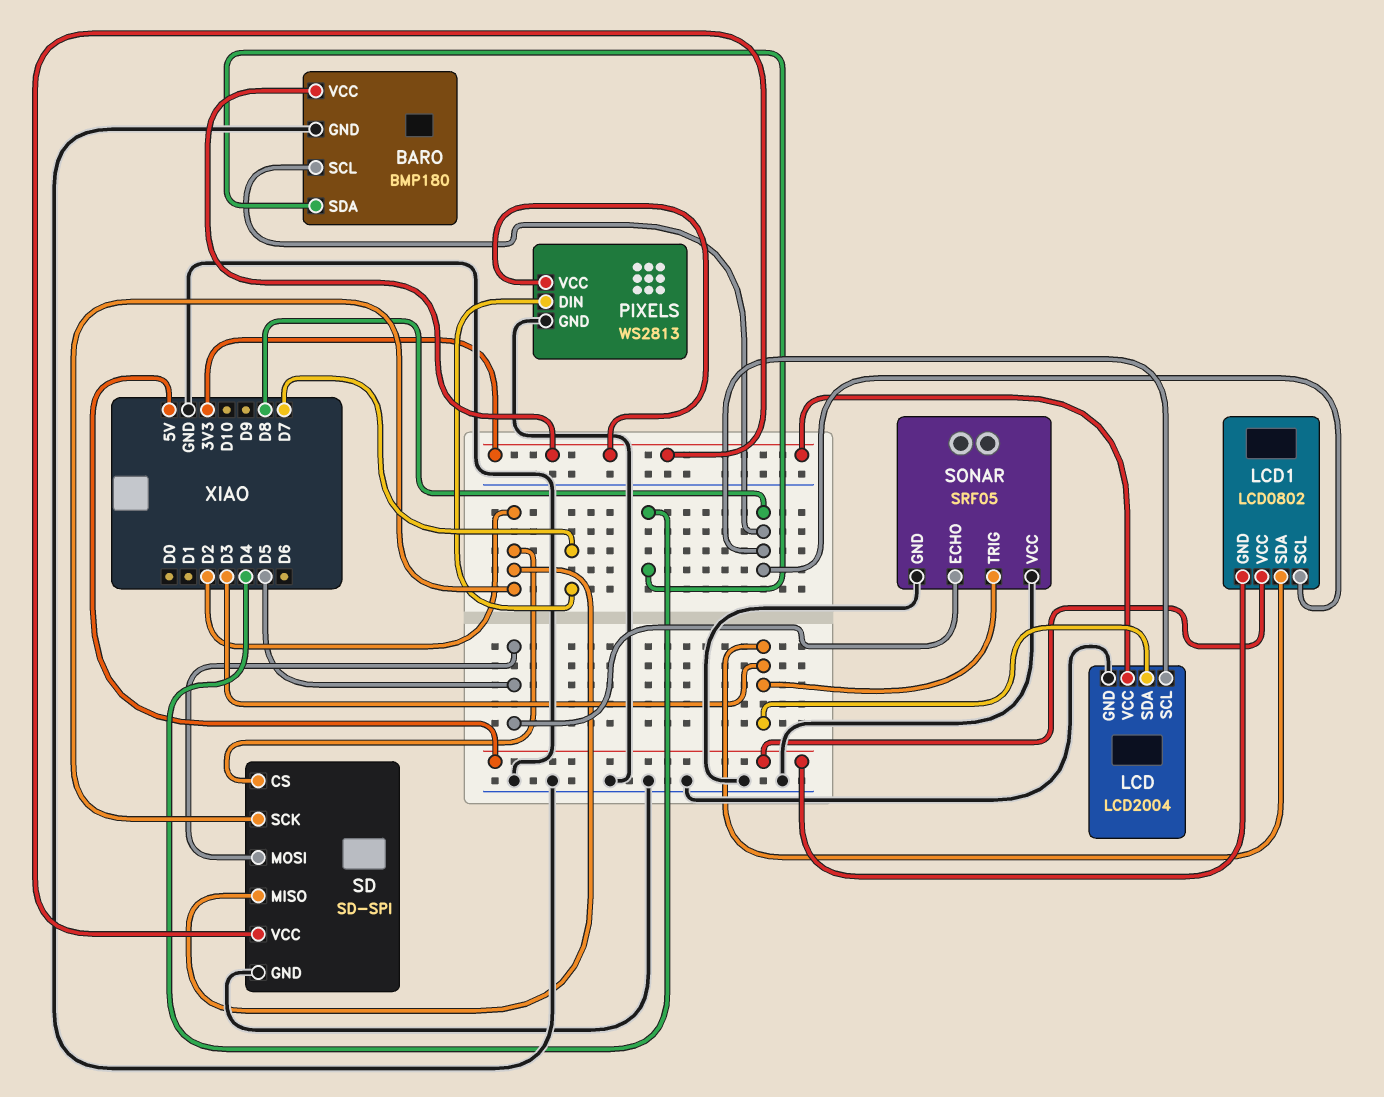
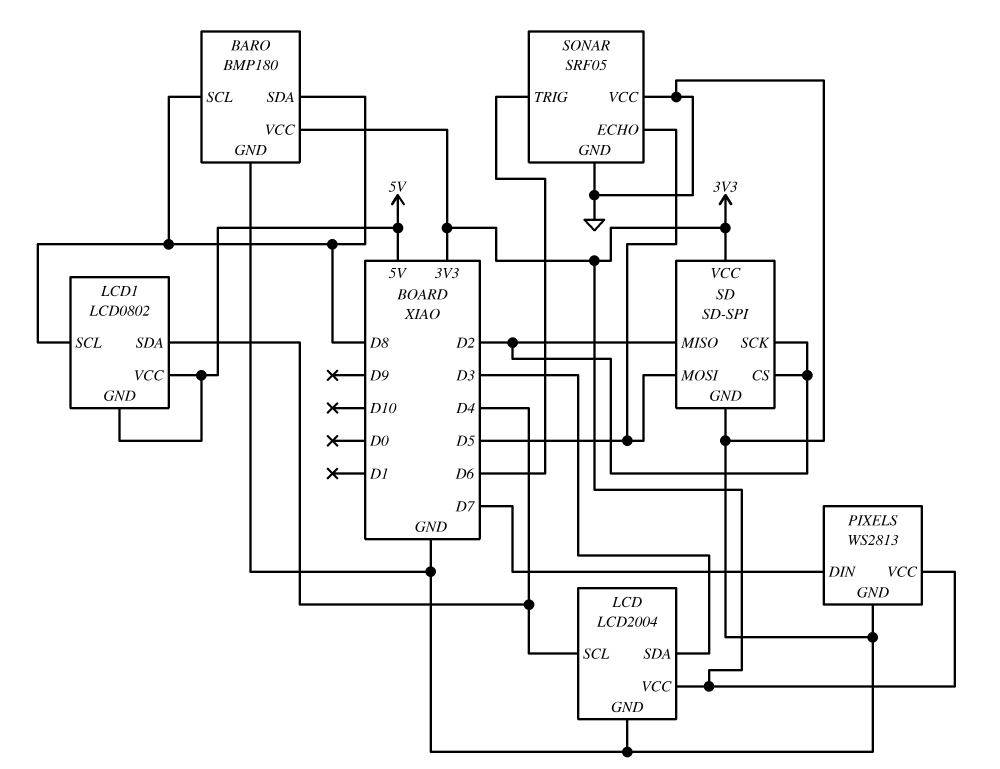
BARO pin SDA: D4 -> D8
LCD pin SCL: D8 -> D4
LCD1 pin SDA: D3 -> D4
SONAR pin TRIG: D3 -> D6

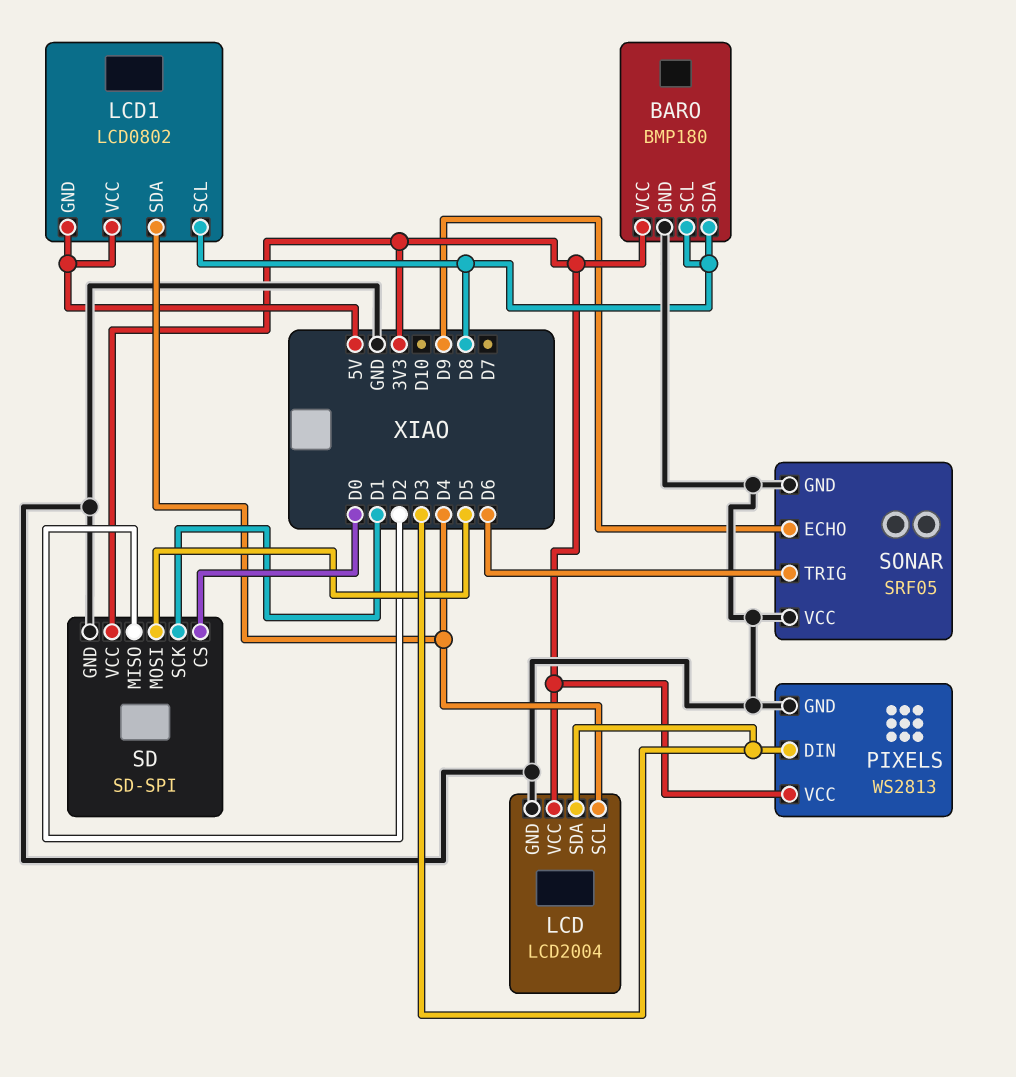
PIXELS pin DIN: D7 -> D3
SD pin CS: D2 -> D0
SD pin SCK: D2 -> D1
SONAR pin ECHO: D5 -> D9

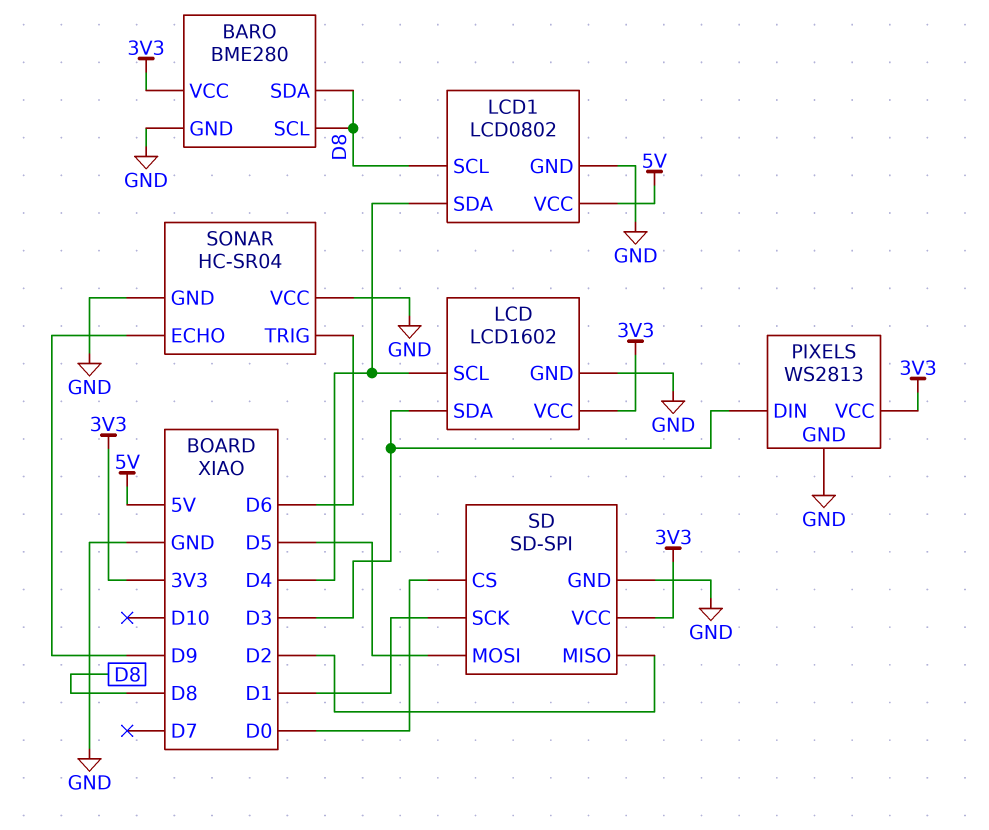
BARO: BMP180 -> BME280
LCD: LCD2004 -> LCD1602
LCD1 pin GND: 5V -> GND
SONAR: SRF05 -> HC-SR04

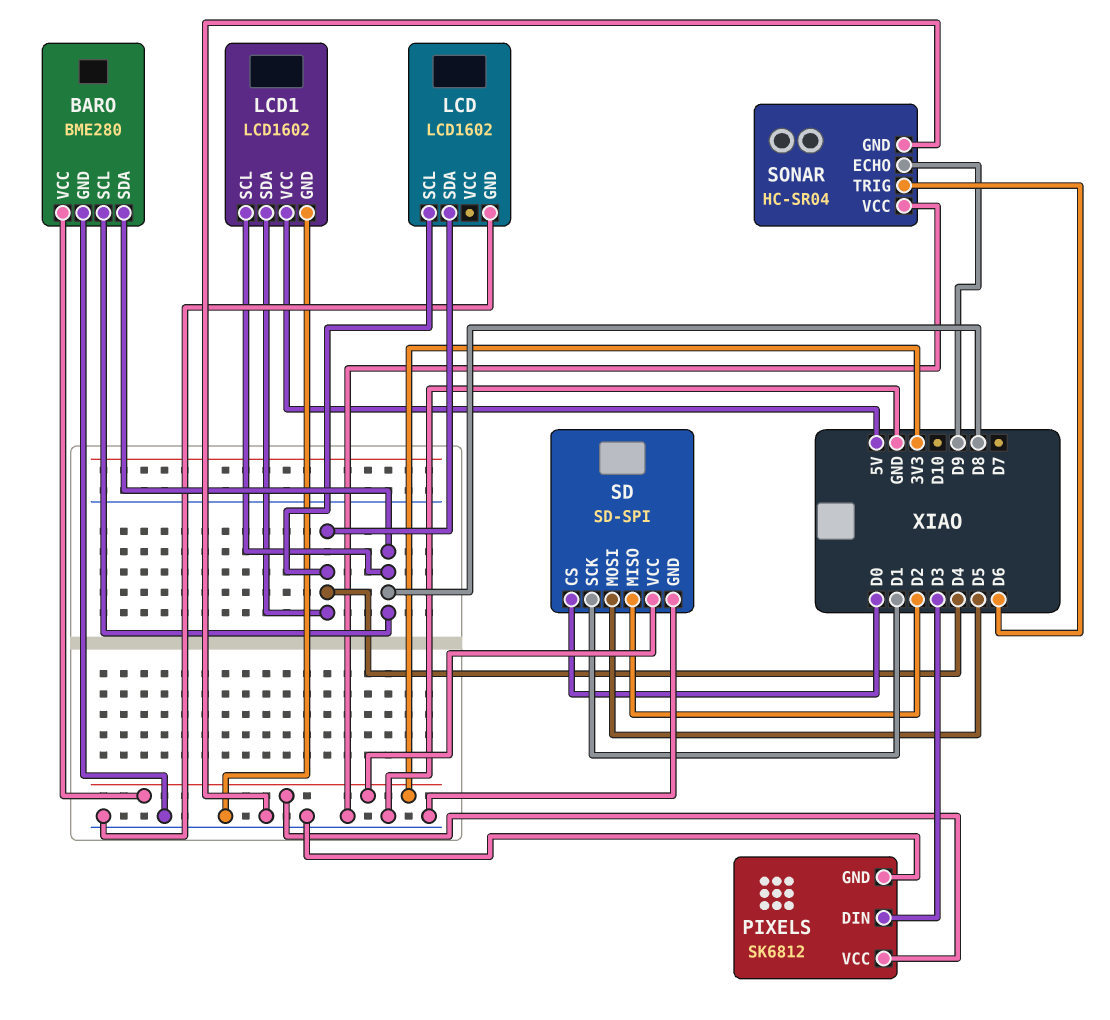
LCD pin SDA: D3 -> D4
LCD pin VCC: 3V3 -> none
LCD1: LCD0802 -> LCD1602
PIXELS: WS2813 -> SK6812

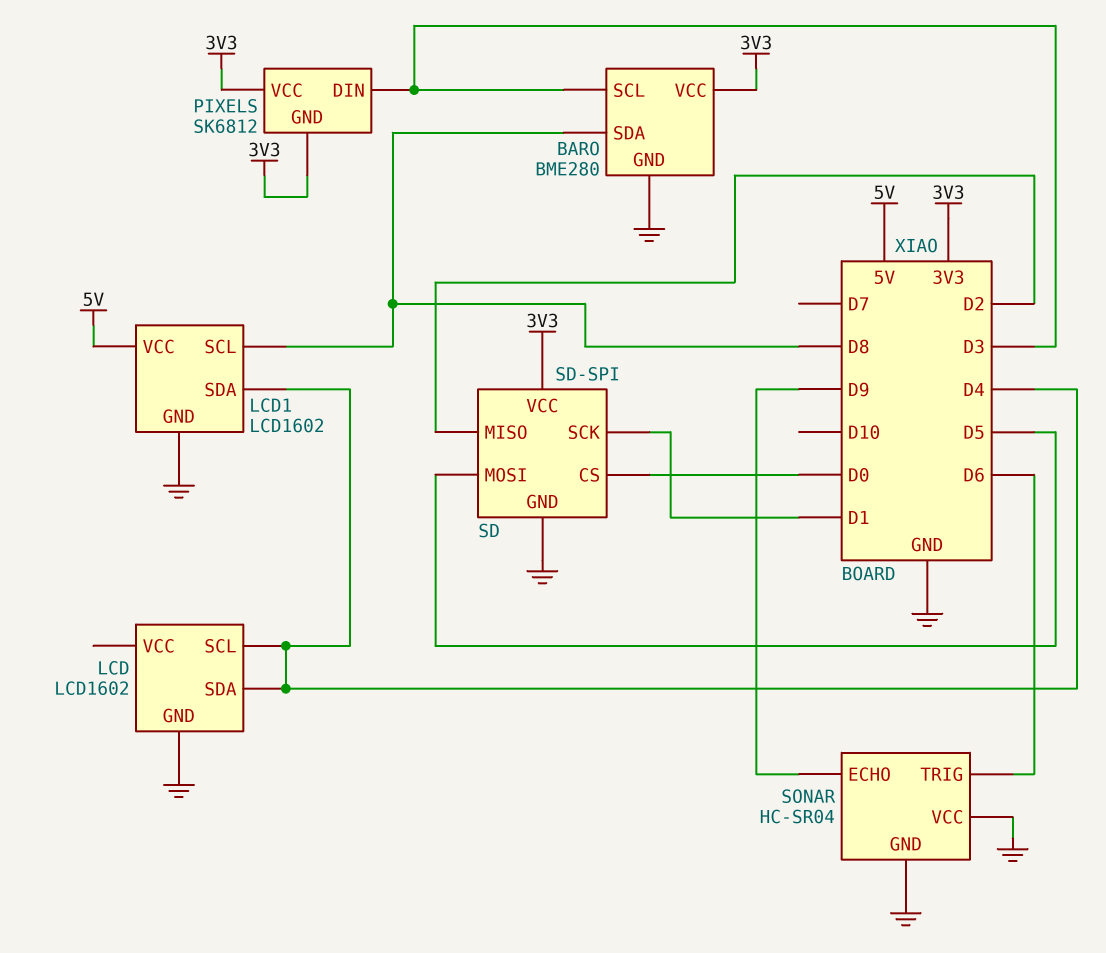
BARO pin SCL: D8 -> D3
PIXELS pin GND: GND -> 3V3

